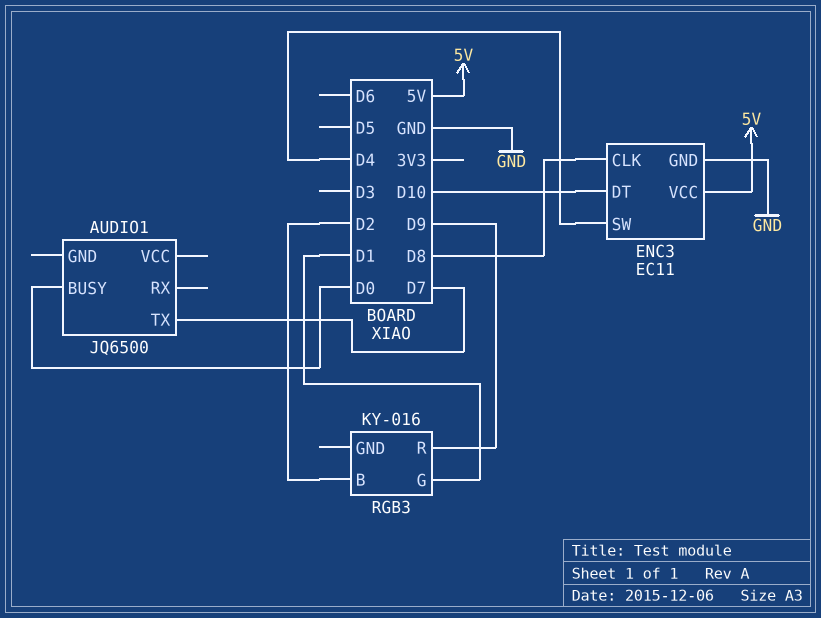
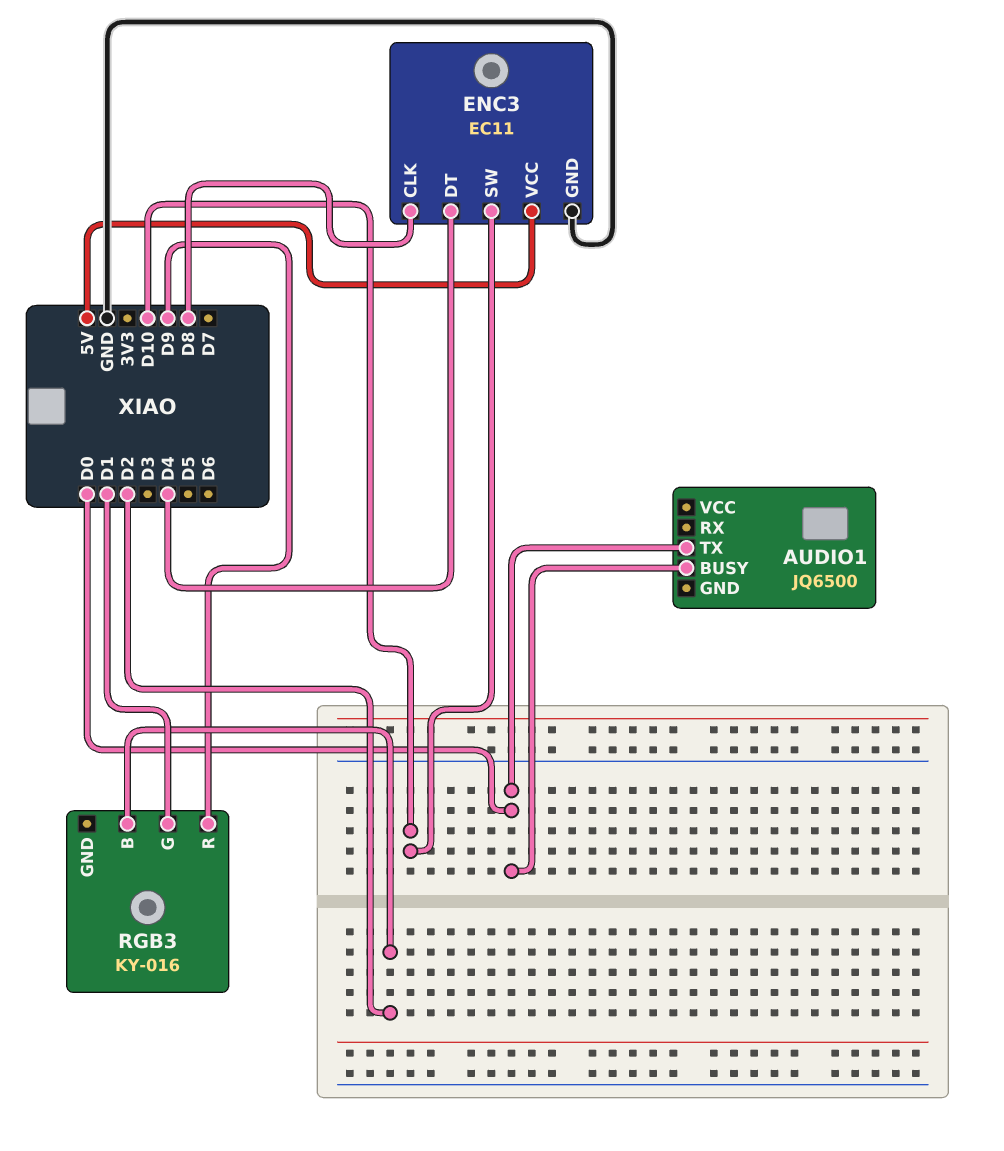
AUDIO1 pin TX: D7 -> D0
ENC3 pin DT: D10 -> D4
ENC3 pin SW: D4 -> D10

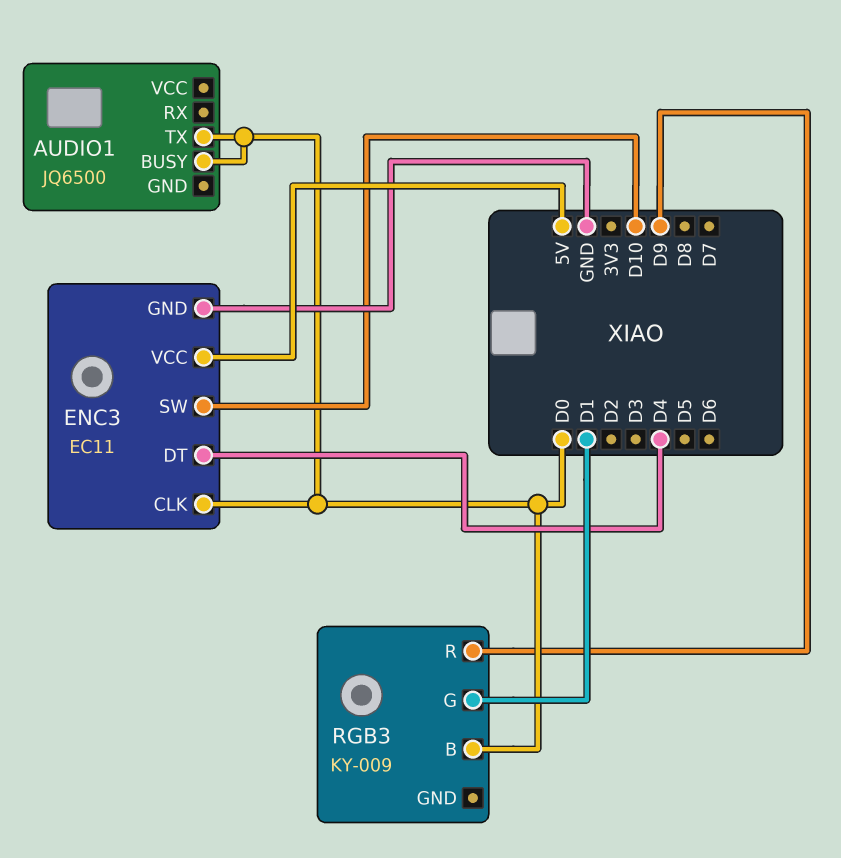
ENC3 pin CLK: D8 -> D0
RGB3: KY-016 -> KY-009
RGB3 pin B: D2 -> D0

